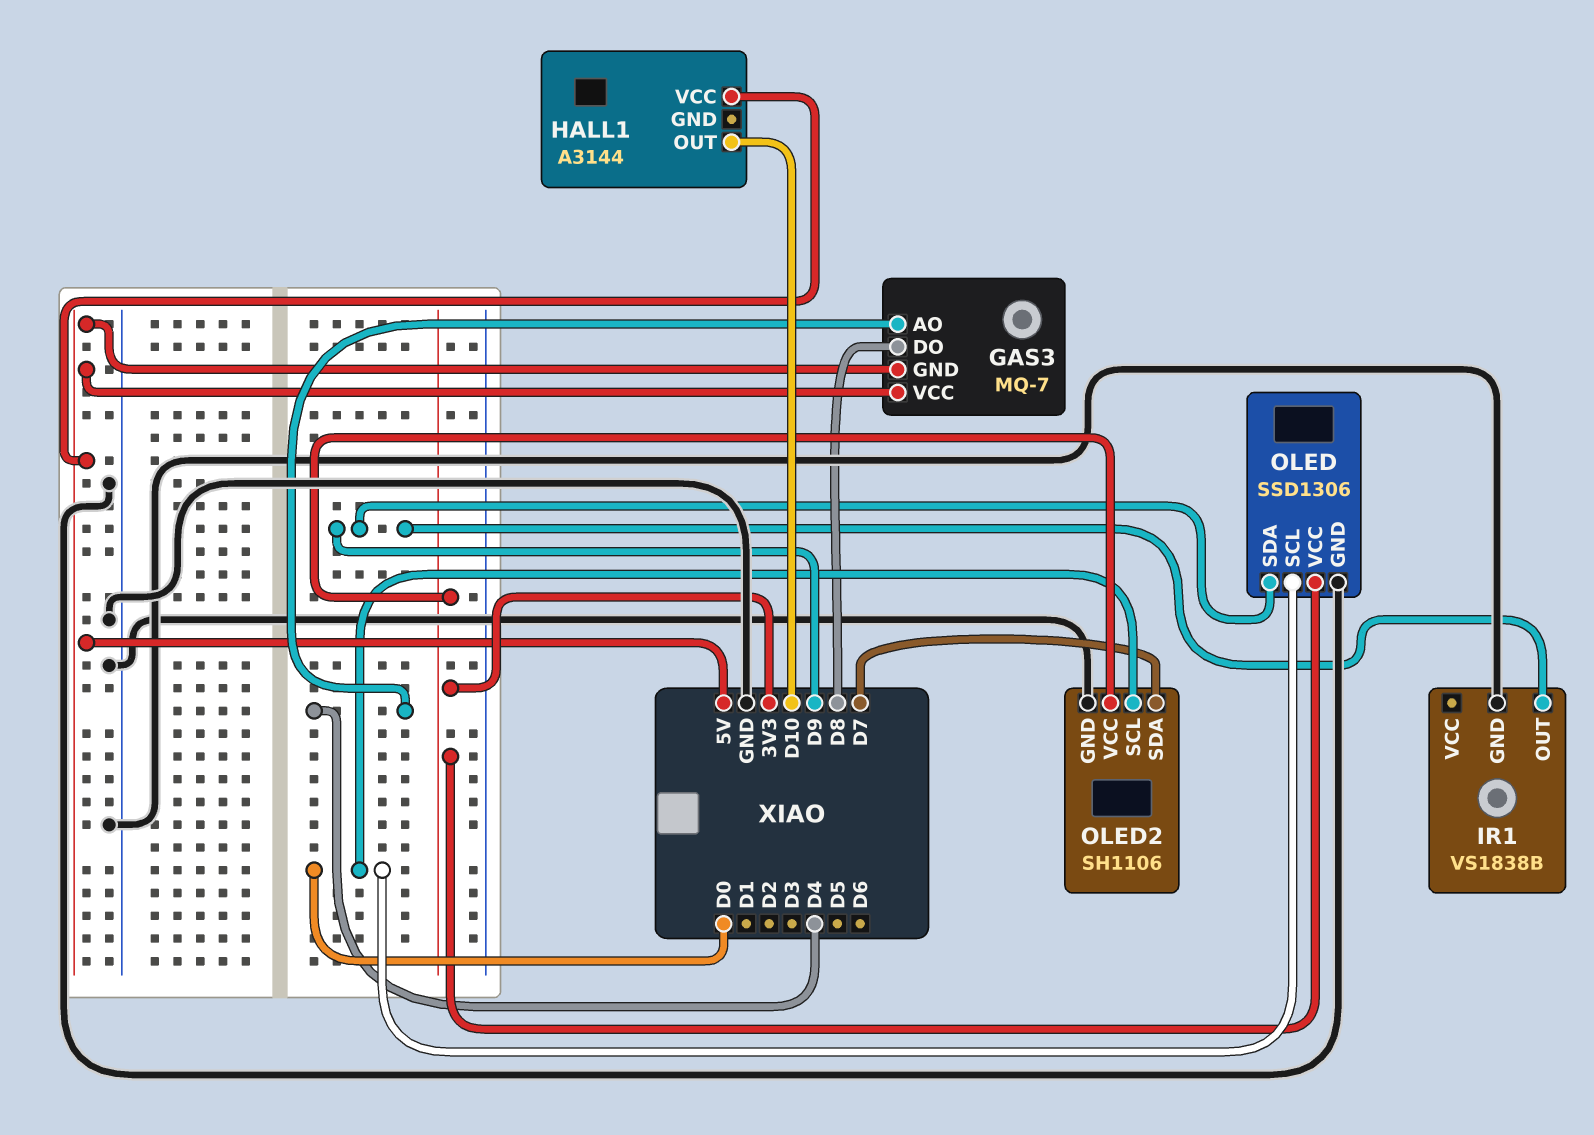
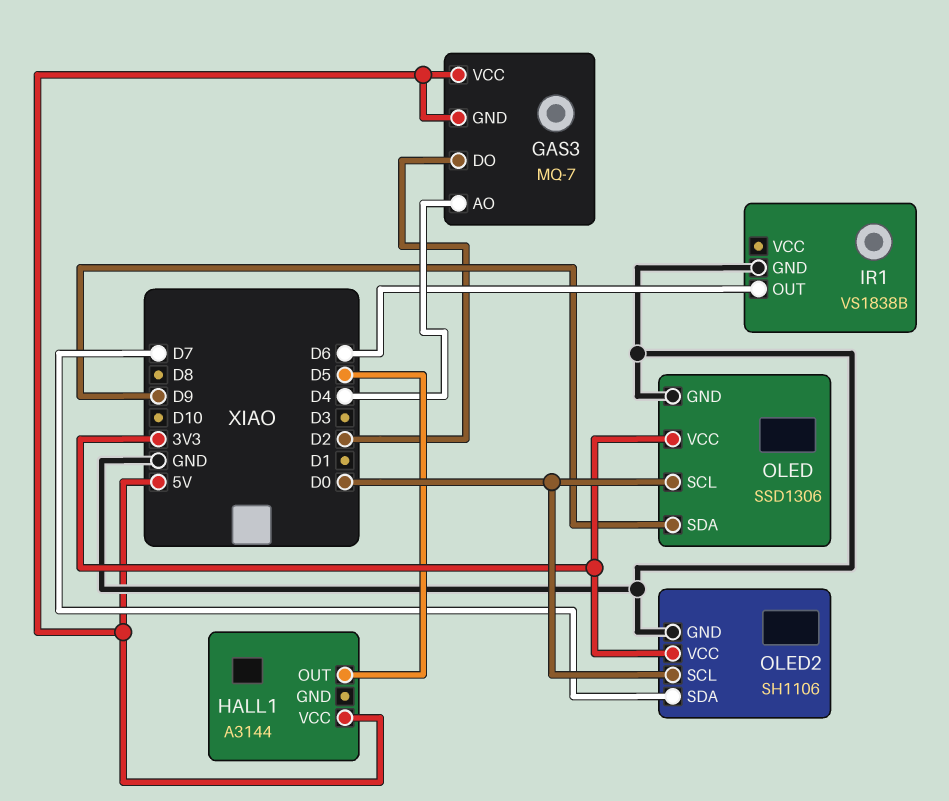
GAS3 pin DO: D8 -> D2
HALL1 pin OUT: D10 -> D5
IR1 pin OUT: D9 -> D6

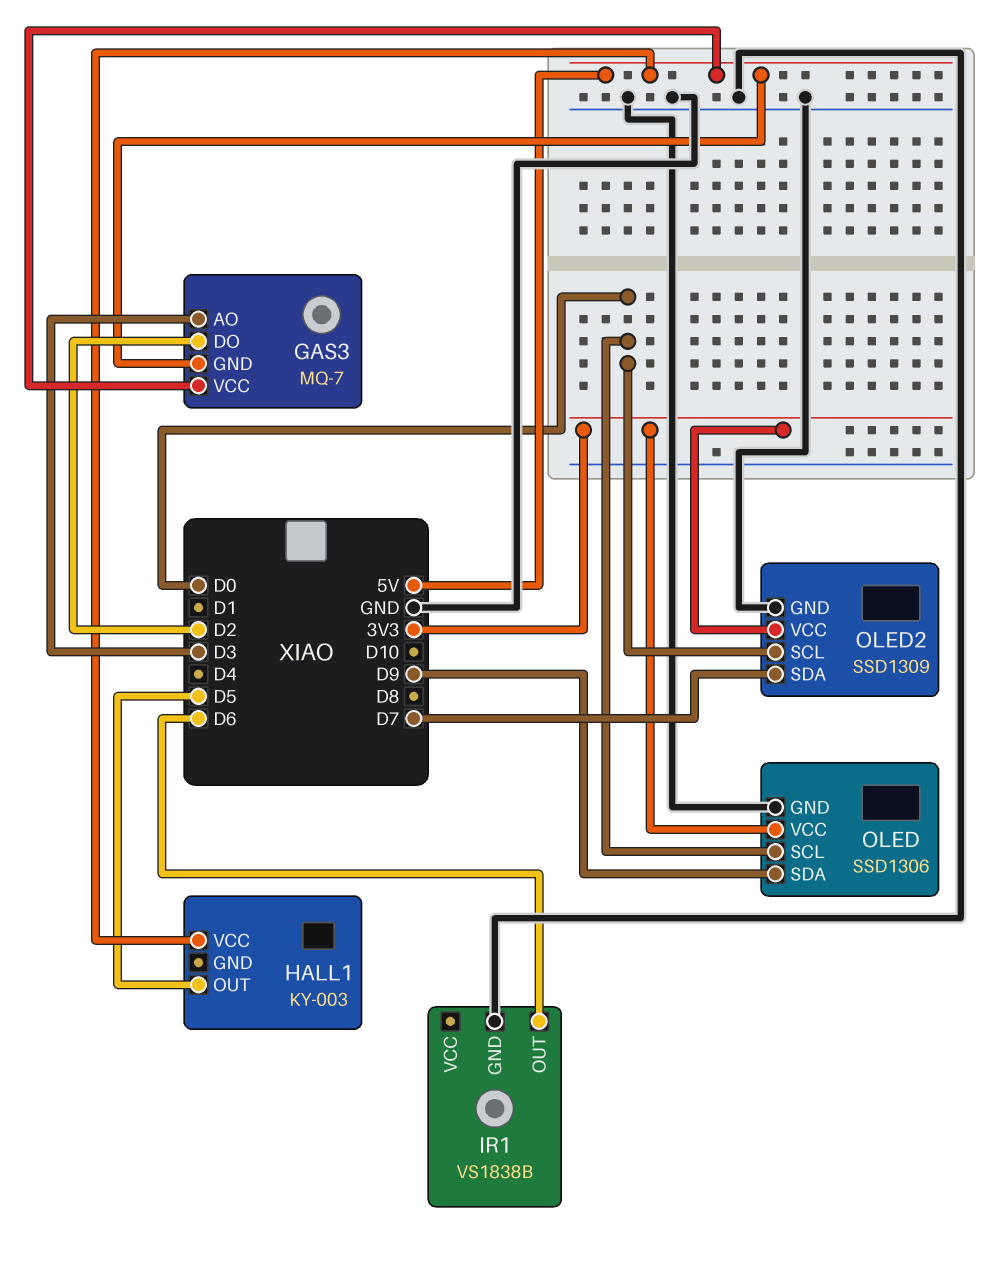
GAS3 pin AO: D4 -> D3
HALL1: A3144 -> KY-003
OLED2: SH1106 -> SSD1309

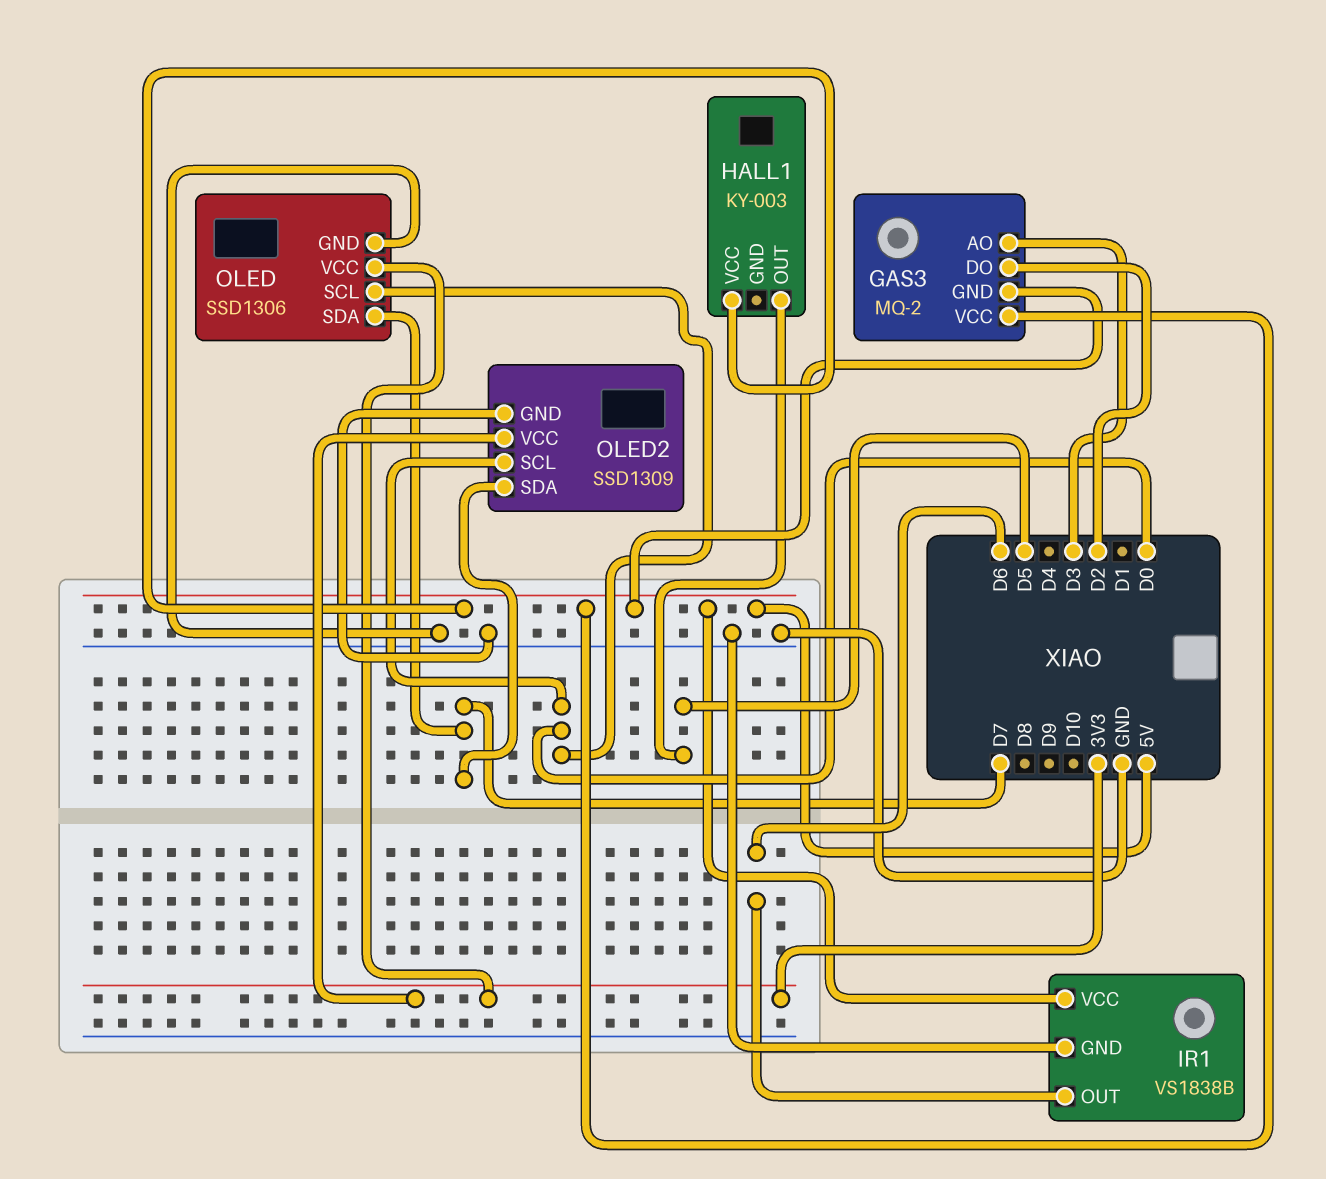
GAS3: MQ-7 -> MQ-2
IR1 pin VCC: none -> 5V
OLED pin SDA: D9 -> D7

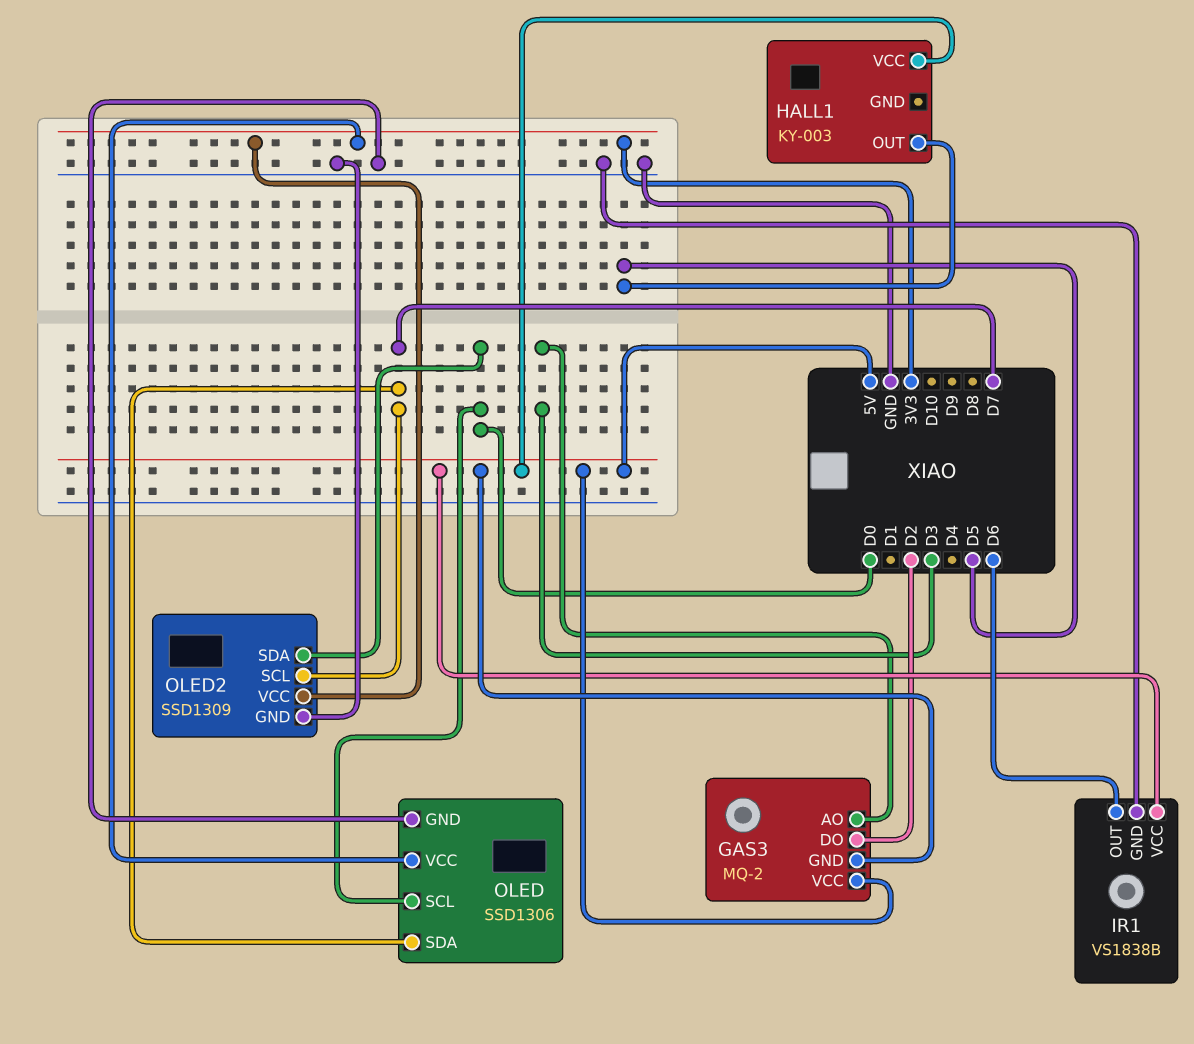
OLED2 pin SCL: D0 -> D7
OLED2 pin SDA: D7 -> D0

